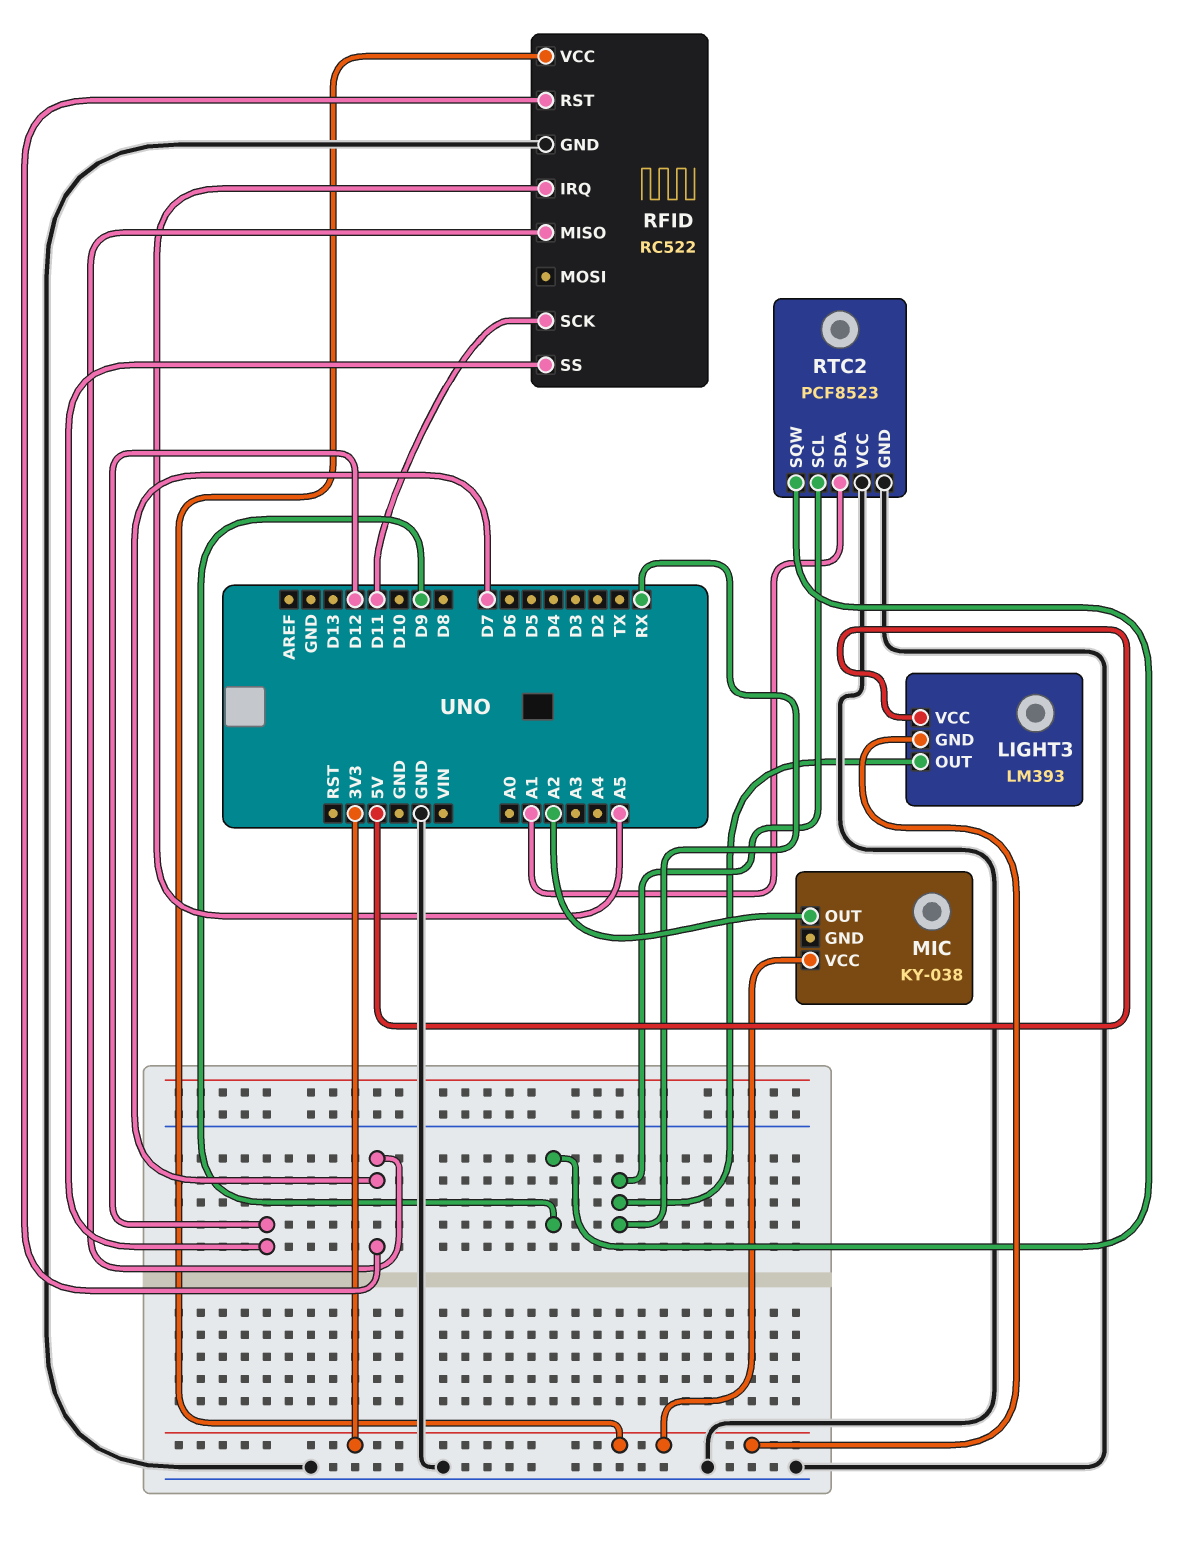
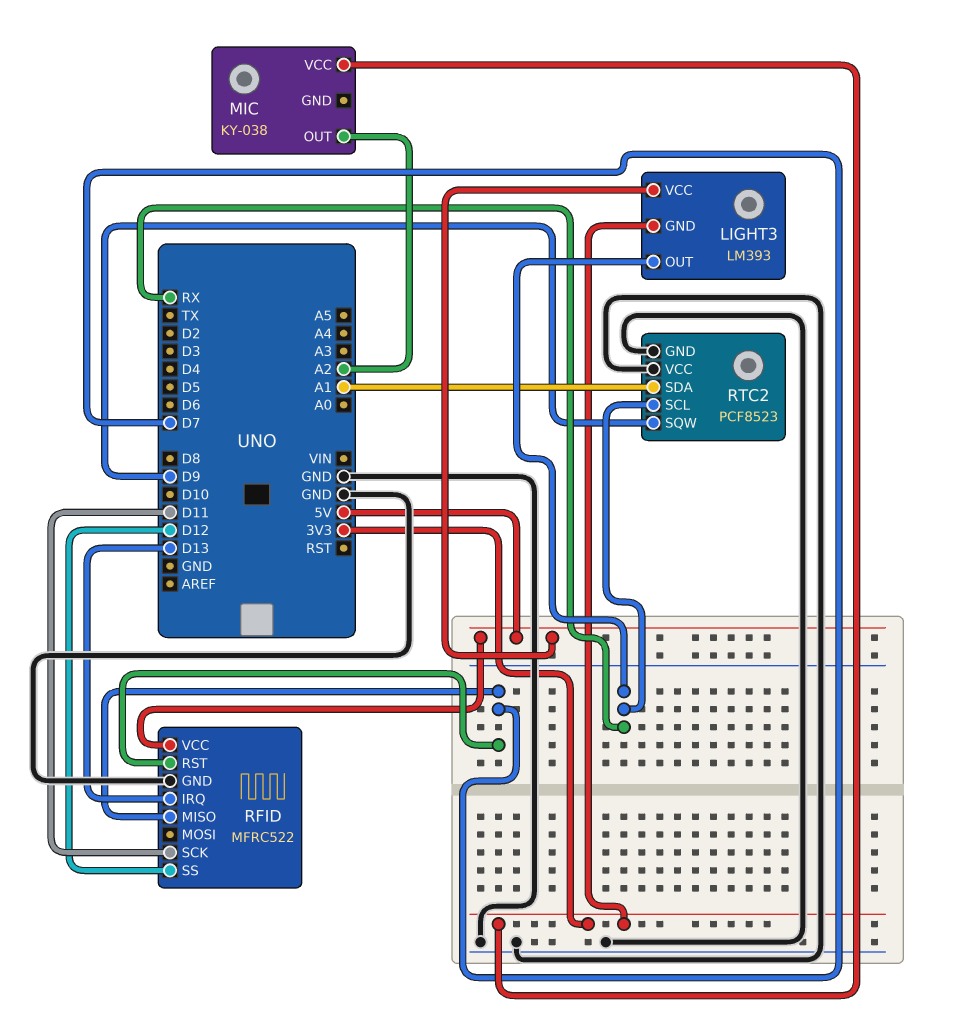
RFID: RC522 -> MFRC522
RFID pin IRQ: A5 -> D13
RFID pin VCC: 3V3 -> 5V

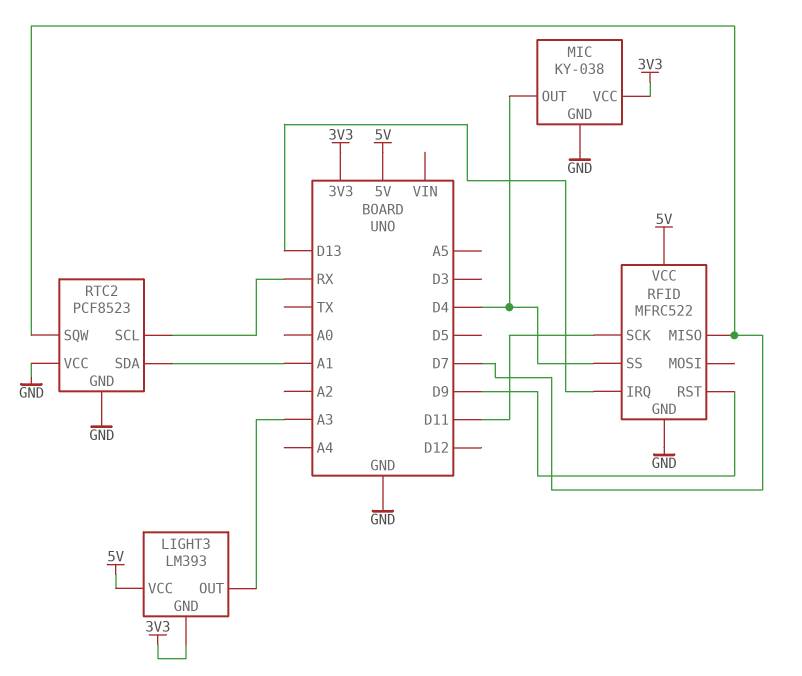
LIGHT3 pin OUT: RX -> A3
MIC pin GND: none -> GND
MIC pin OUT: A2 -> D4
RFID pin RST: D7 -> D9
RFID pin SS: D12 -> D4
RTC2 pin SQW: D9 -> D7

